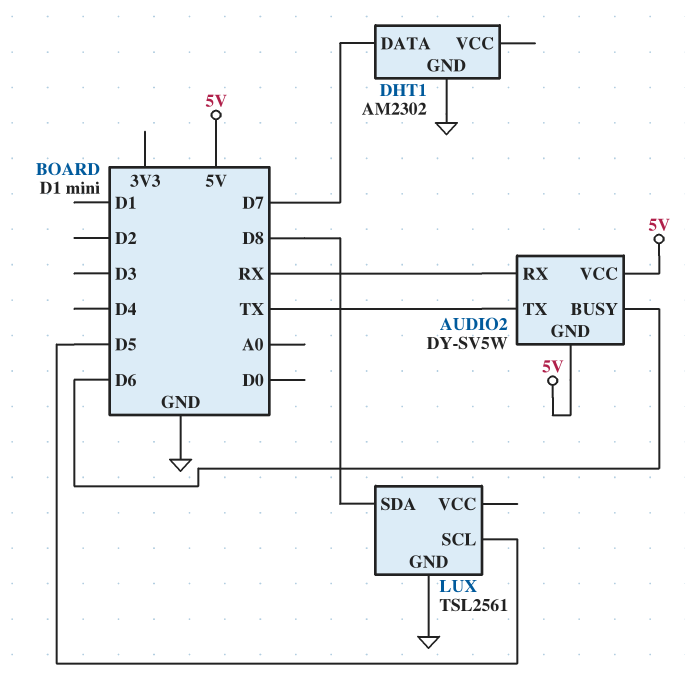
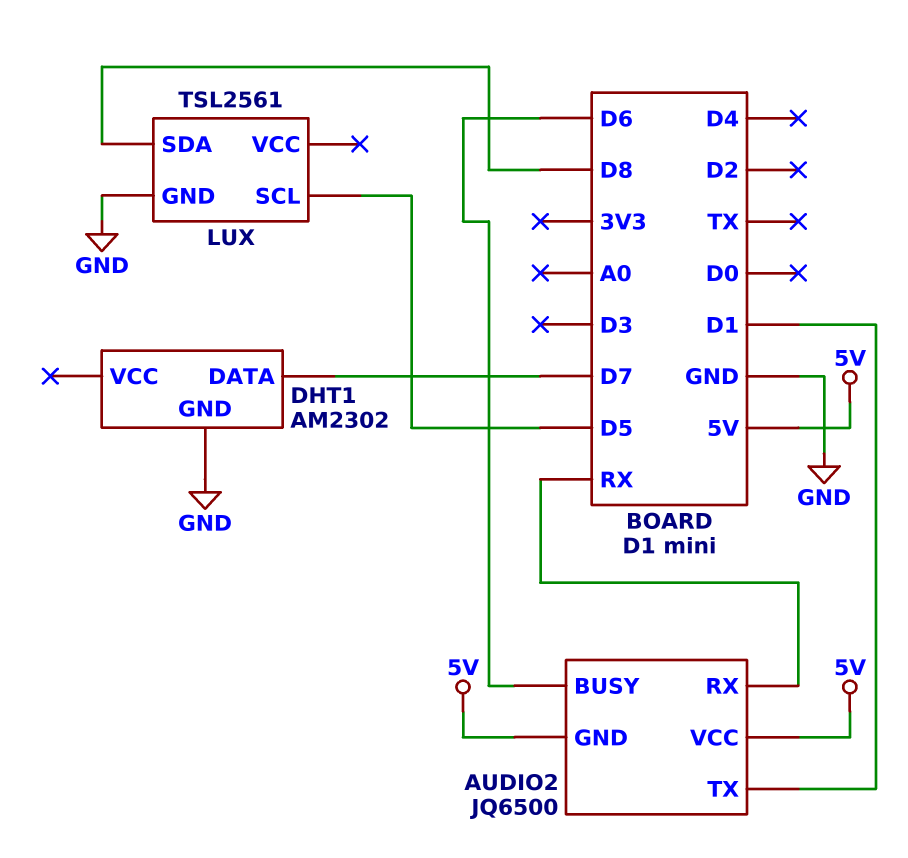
AUDIO2: DY-SV5W -> JQ6500
AUDIO2 pin TX: TX -> D1

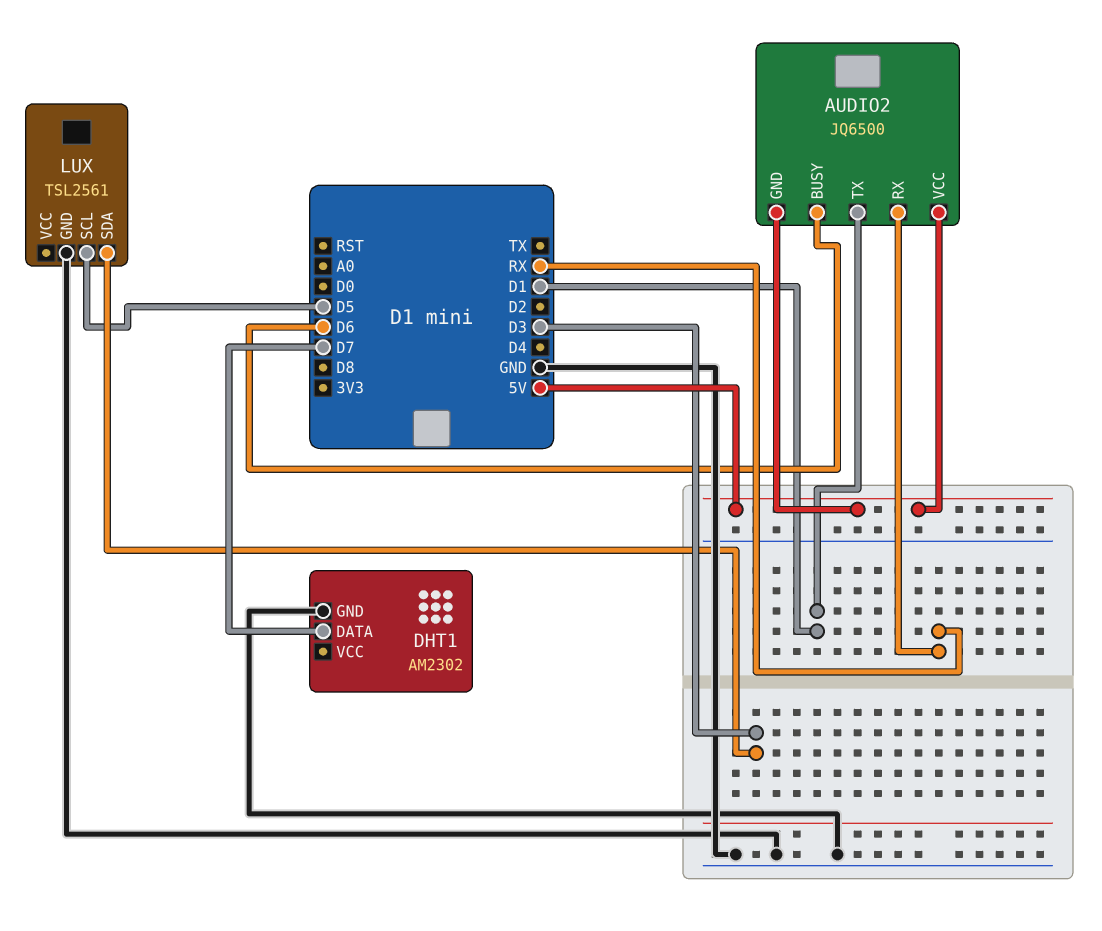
LUX pin SDA: D8 -> D3

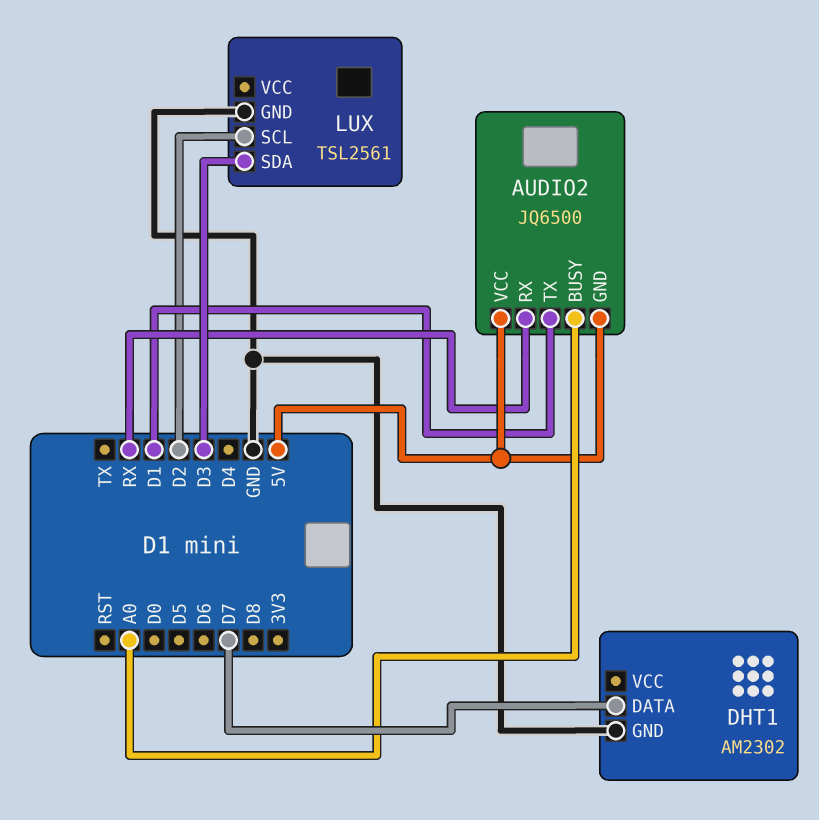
AUDIO2 pin BUSY: D6 -> A0
LUX pin SCL: D5 -> D2

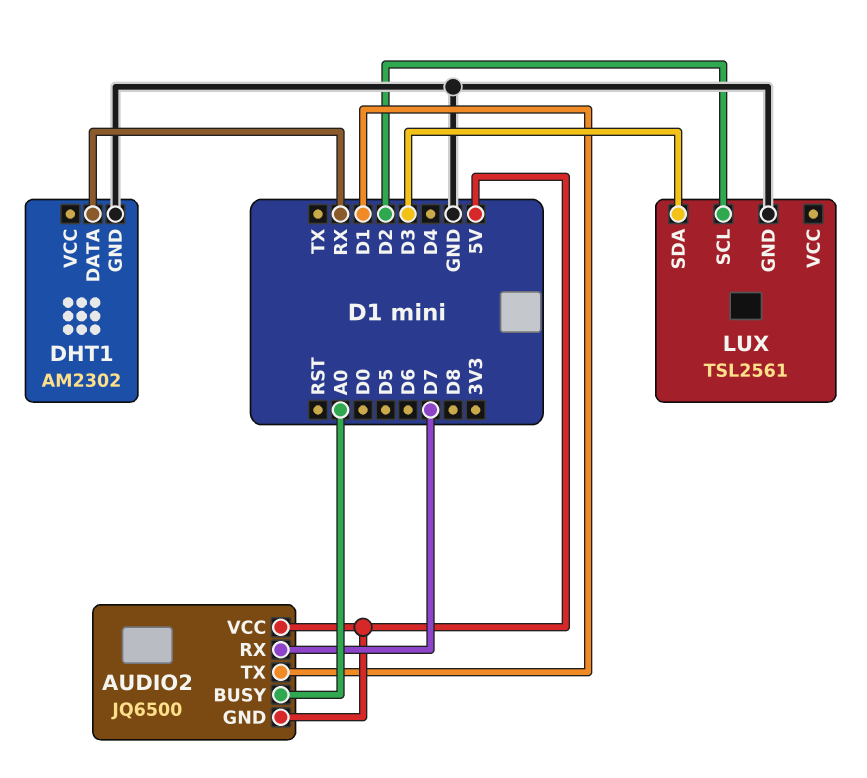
AUDIO2 pin RX: RX -> D7
DHT1 pin DATA: D7 -> RX

